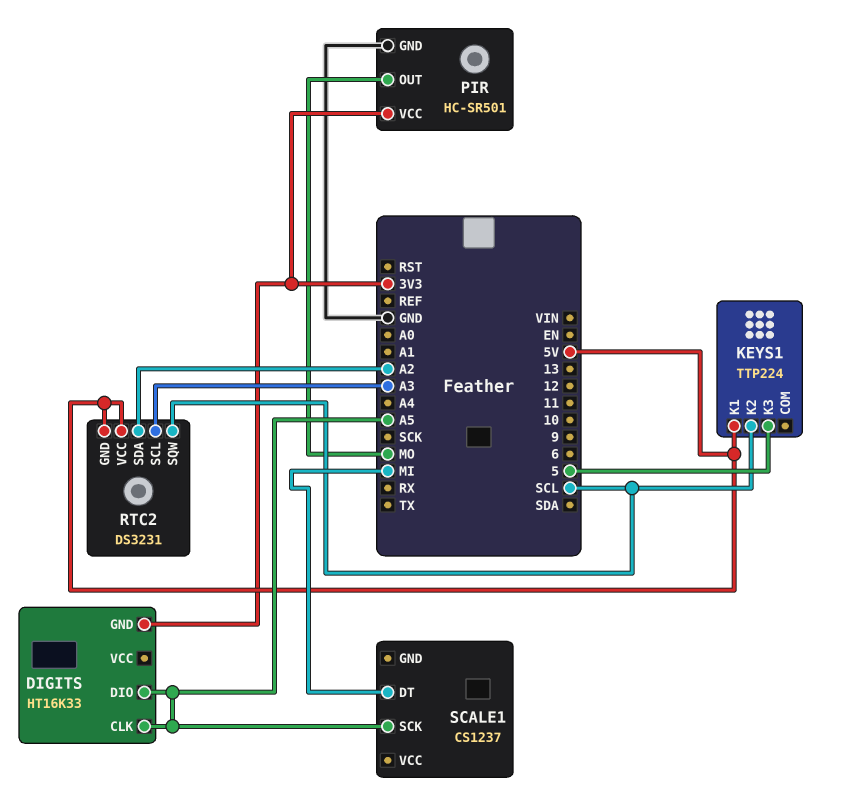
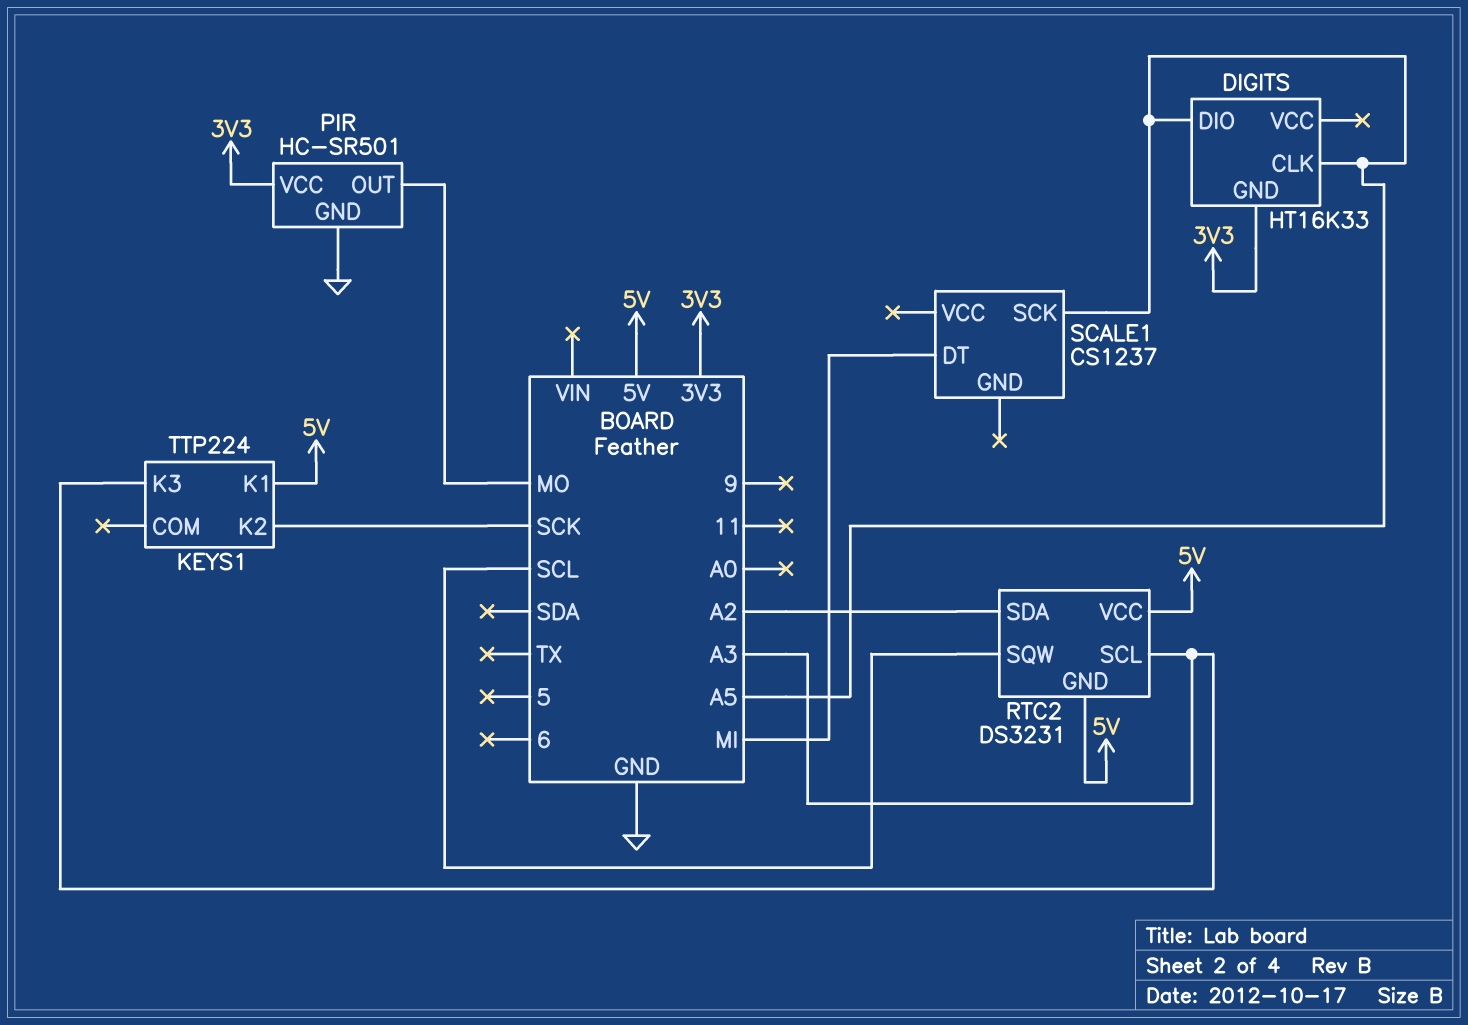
KEYS1 pin K2: SCL -> SCK
KEYS1 pin K3: 5 -> A3

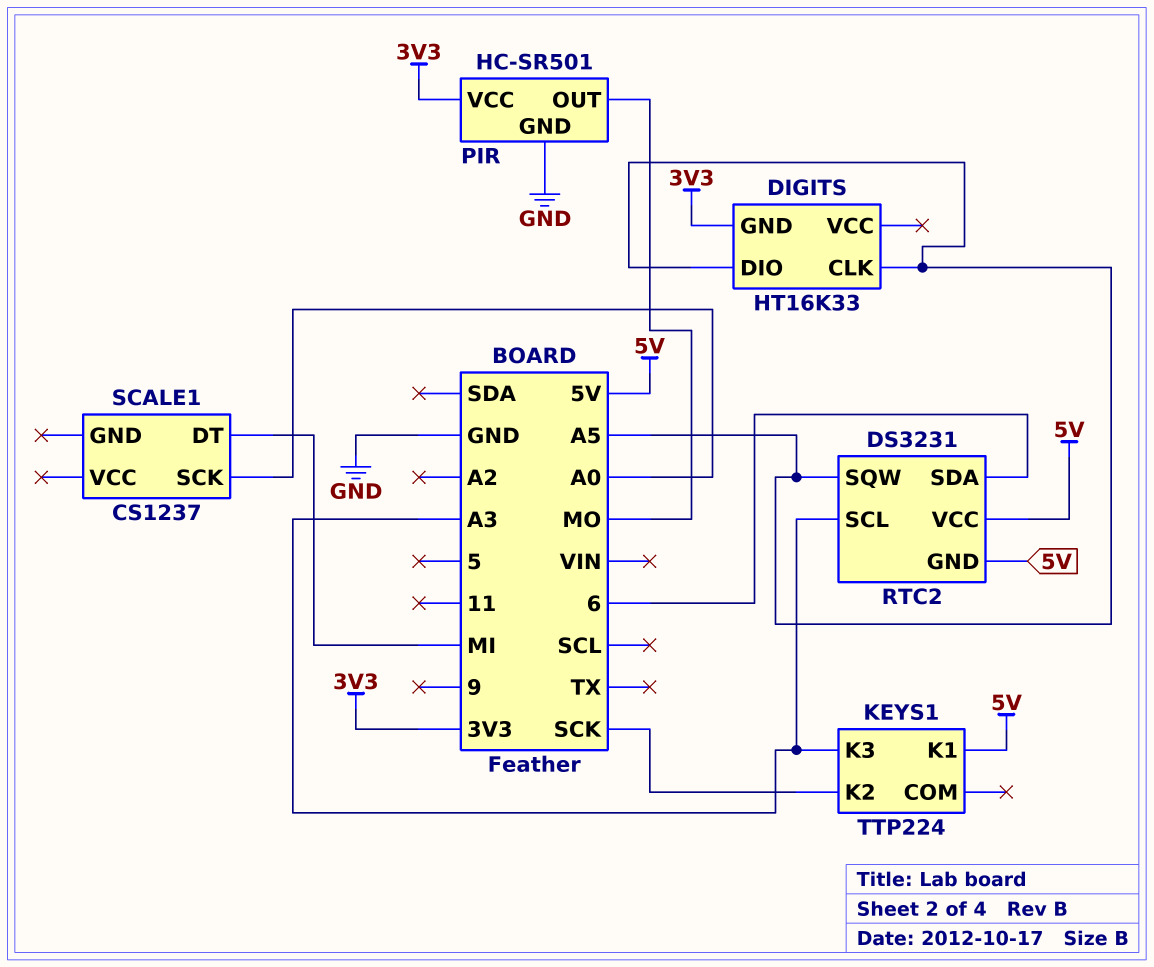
RTC2 pin SDA: A2 -> 6
RTC2 pin SQW: SCL -> A5
SCALE1 pin SCK: A5 -> A0

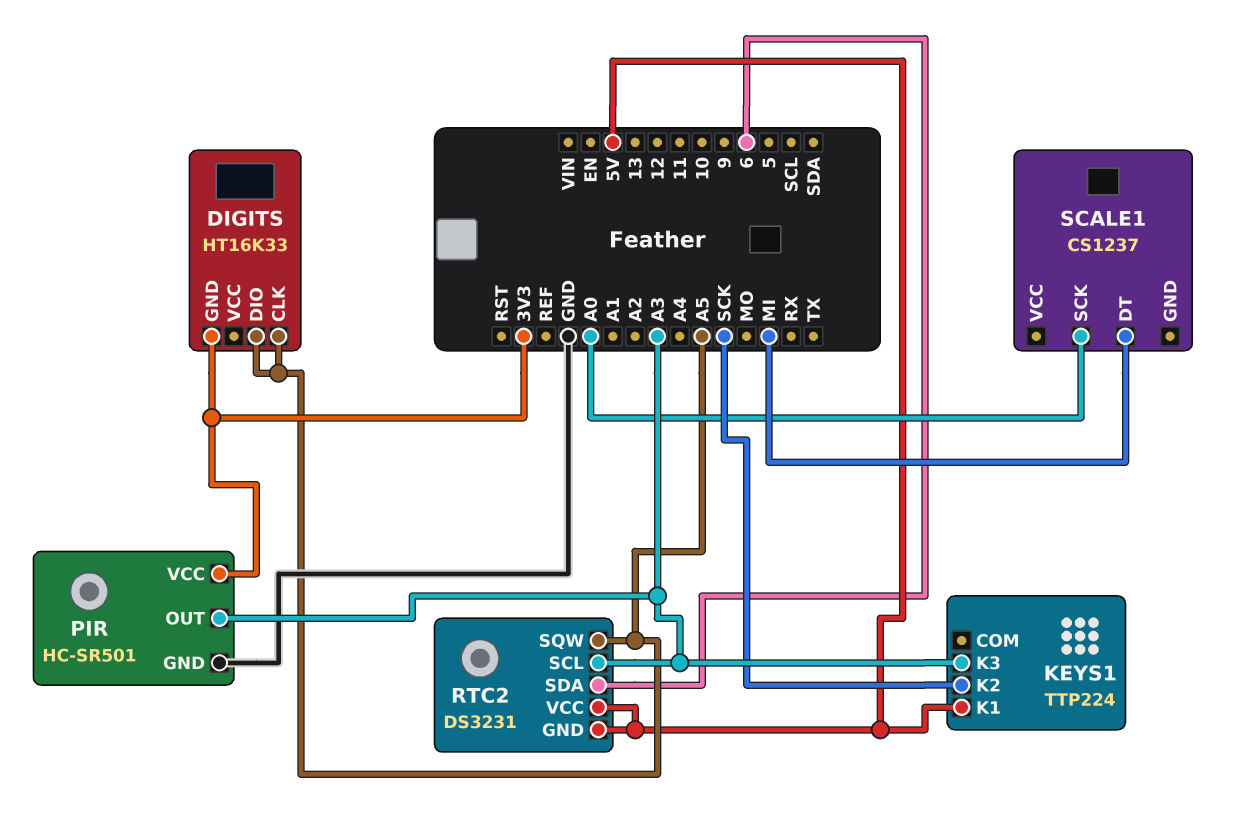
PIR pin OUT: MO -> A3

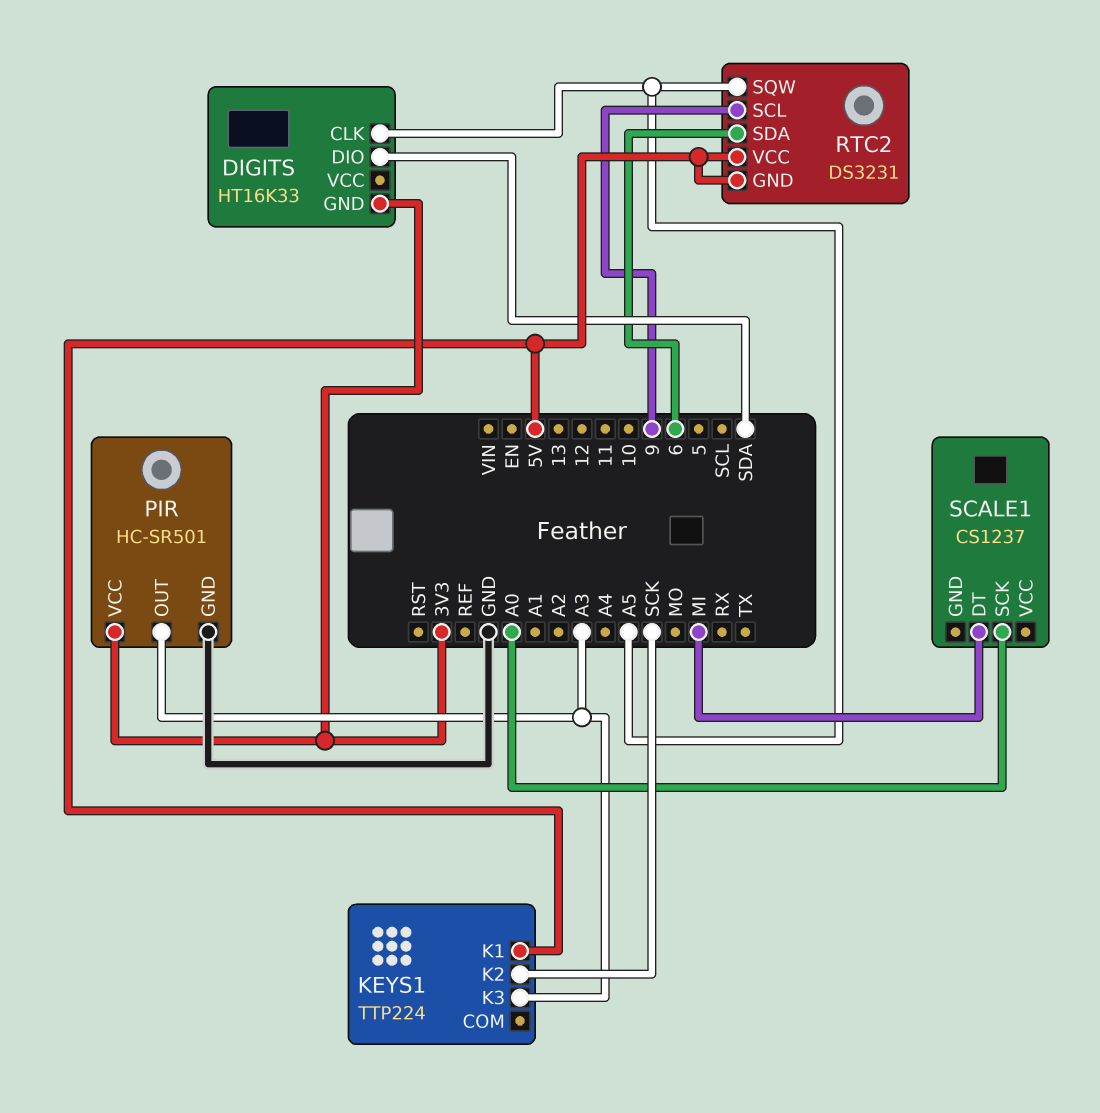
DIGITS pin DIO: A5 -> SDA
RTC2 pin SCL: A3 -> 9

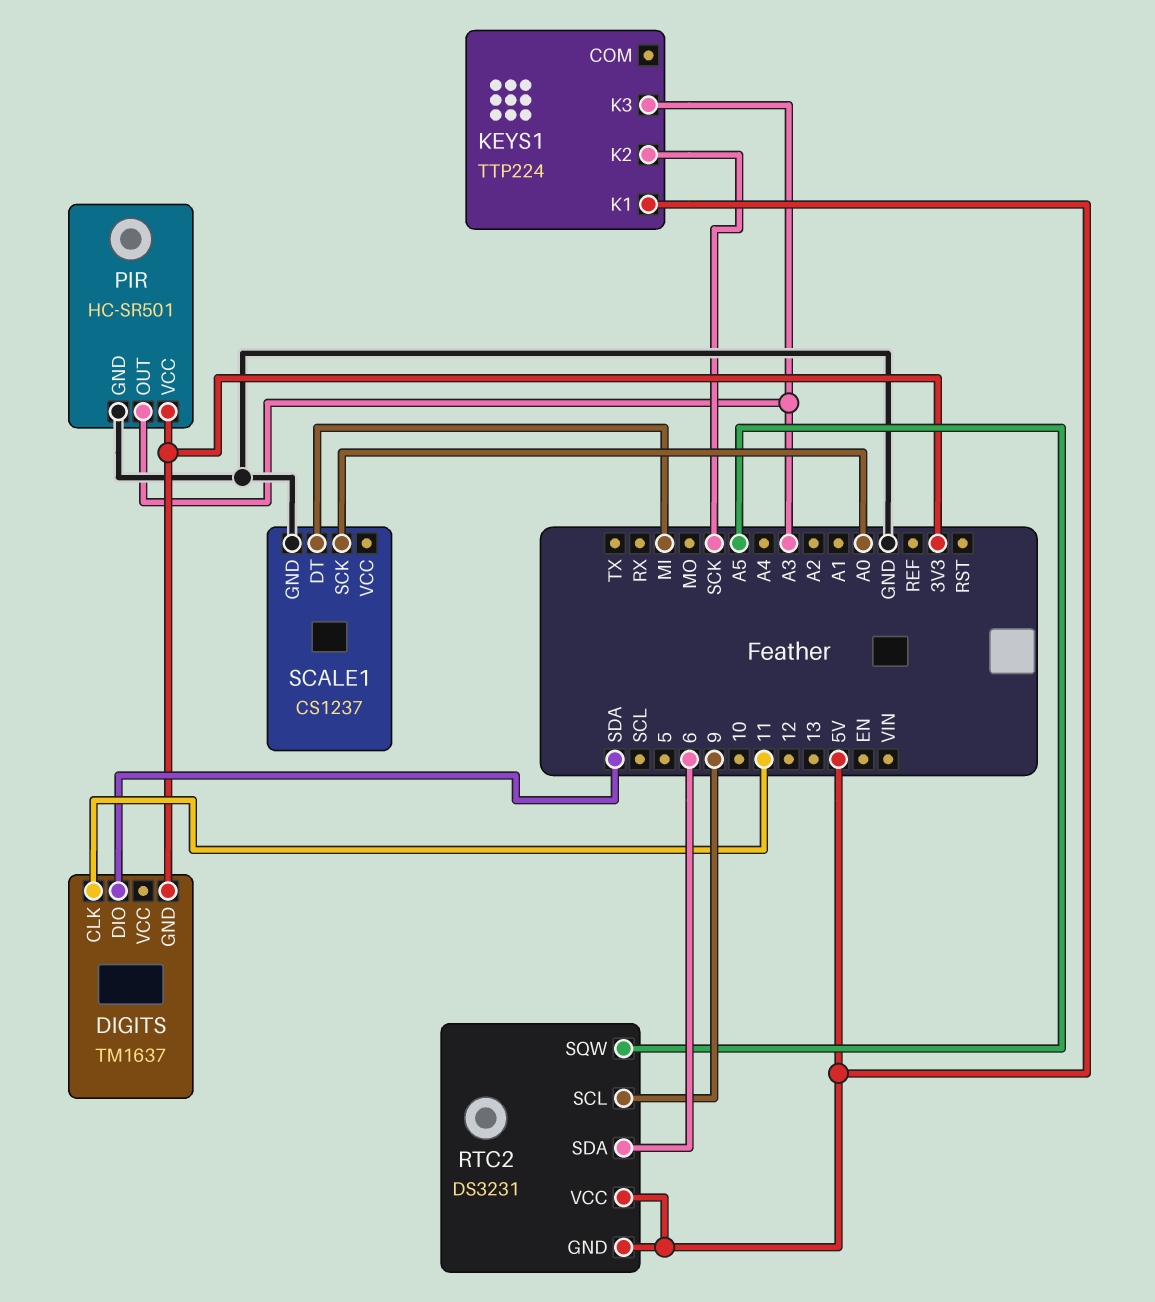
DIGITS: HT16K33 -> TM1637
DIGITS pin CLK: A5 -> 11
SCALE1 pin GND: none -> GND

